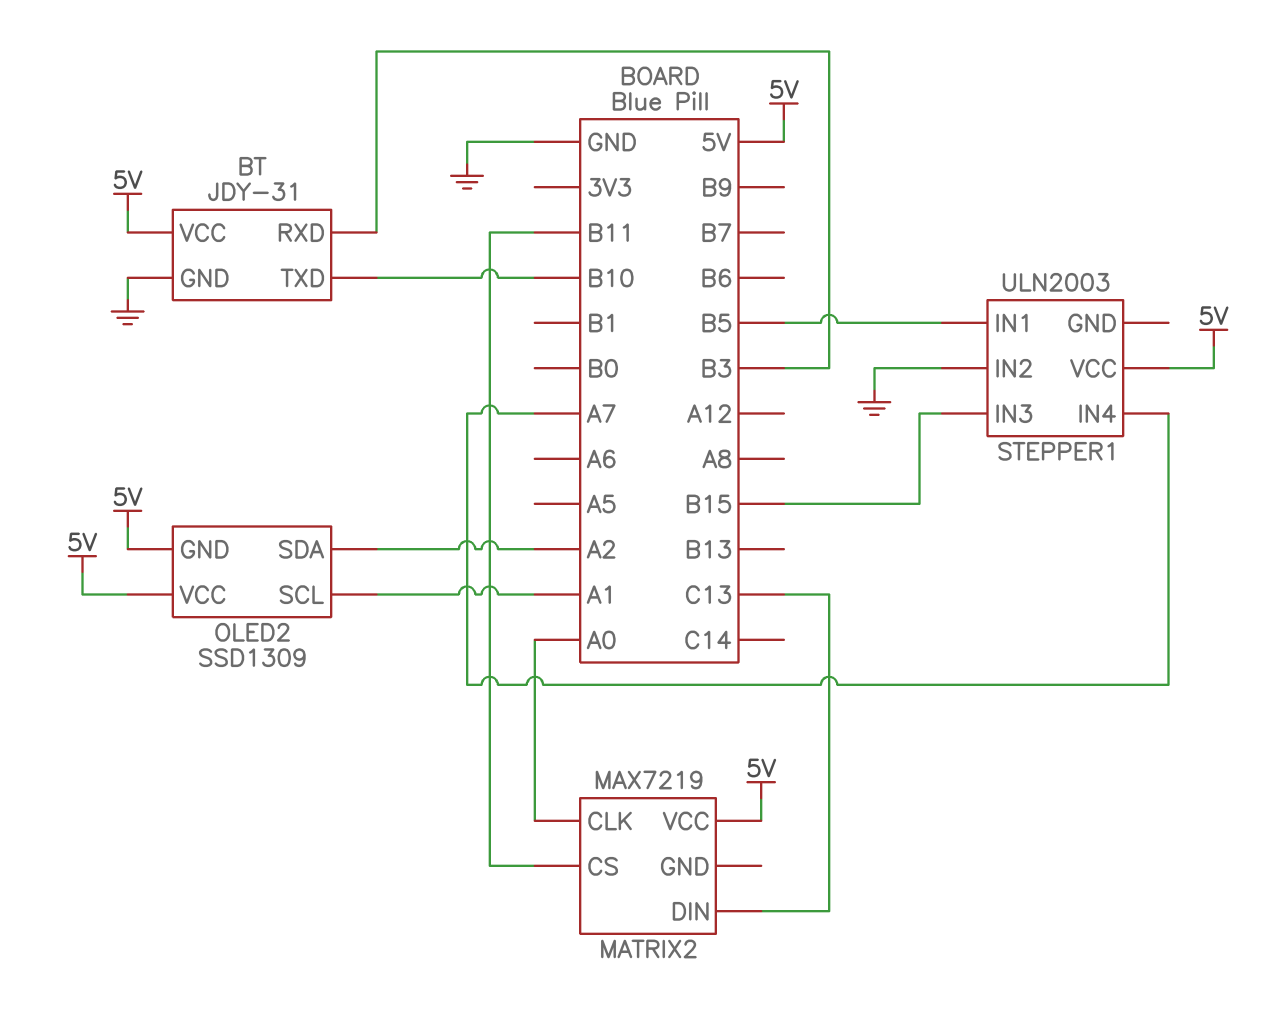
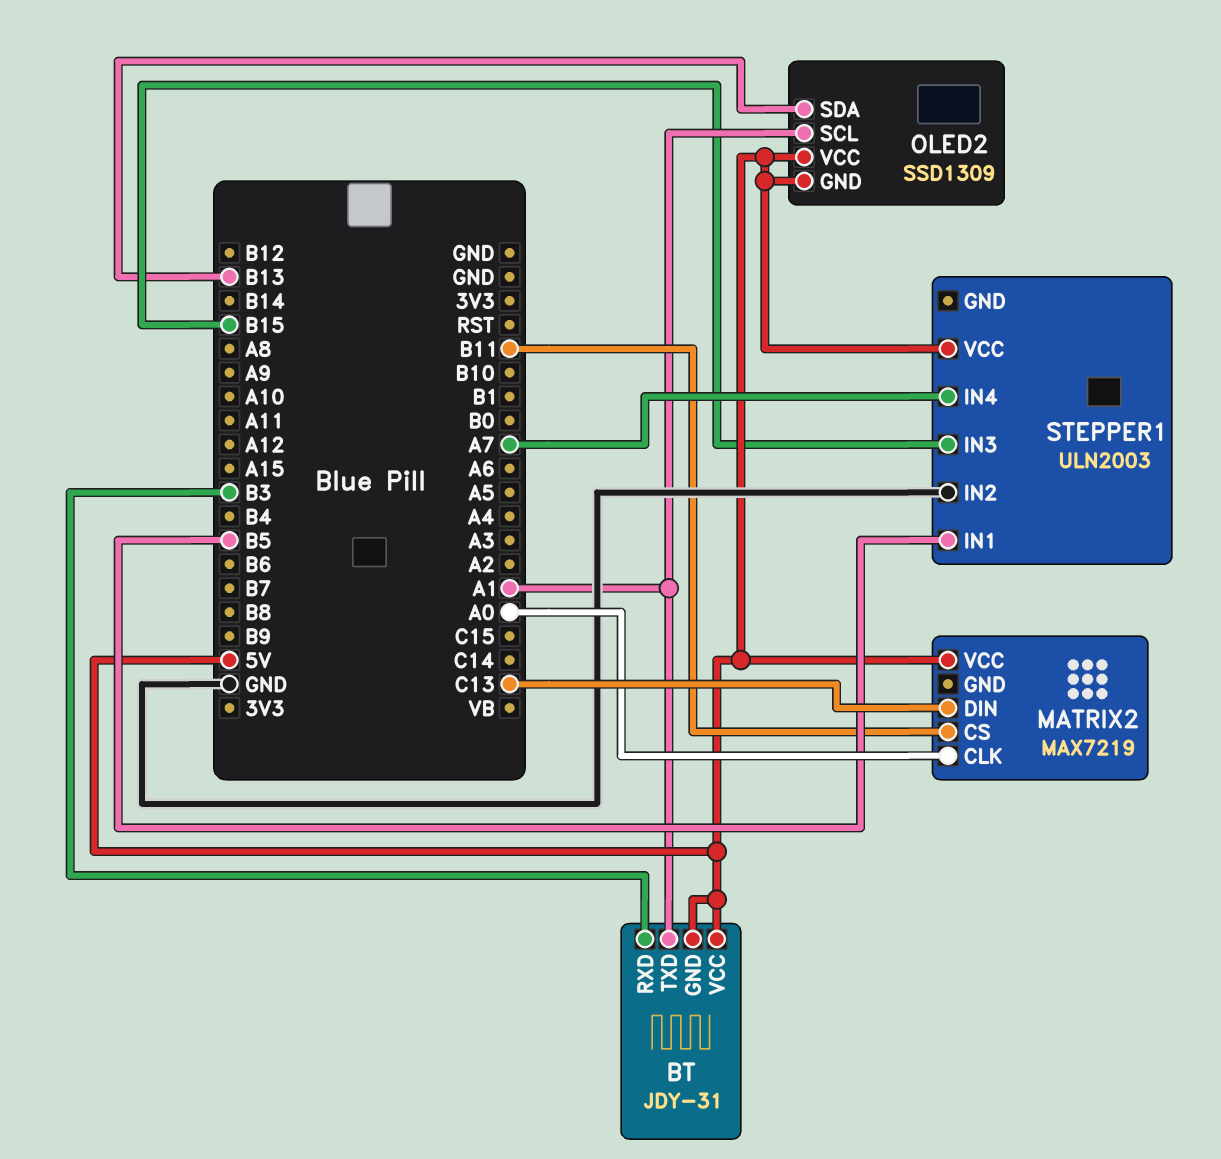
BT pin GND: GND -> 5V
BT pin TXD: B10 -> A1
OLED2 pin SDA: A2 -> B13

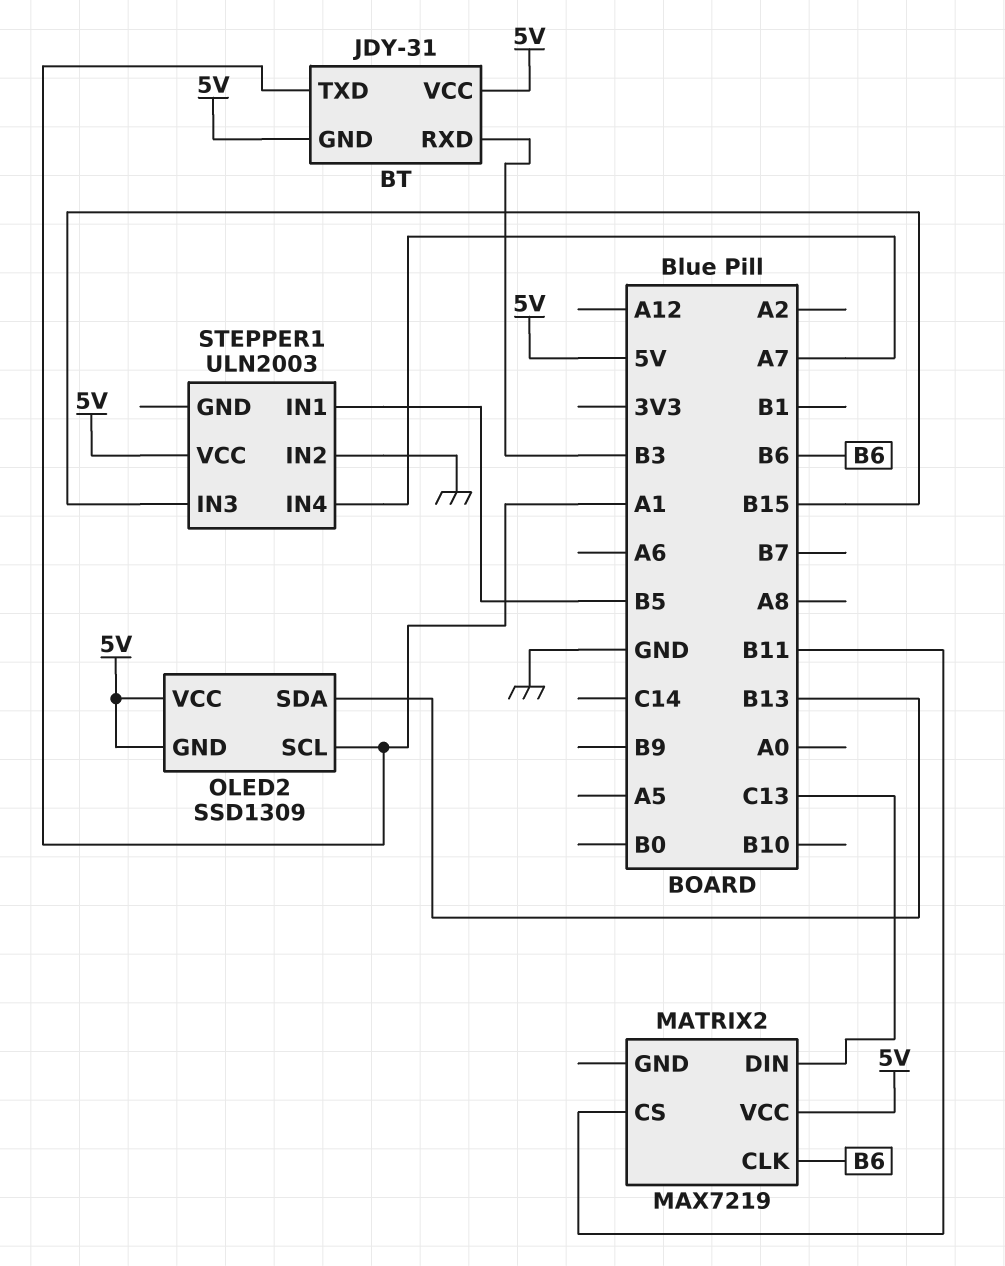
MATRIX2 pin CLK: A0 -> B6

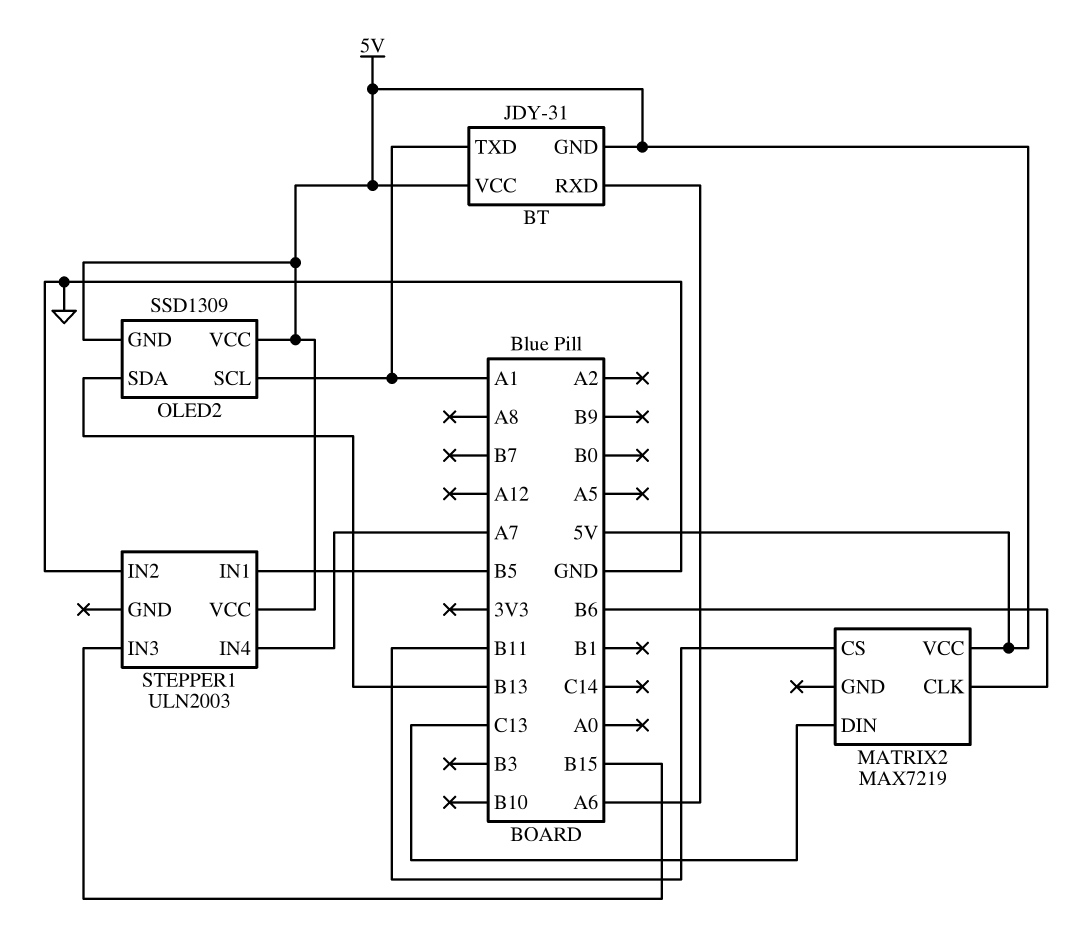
BT pin RXD: B3 -> A6

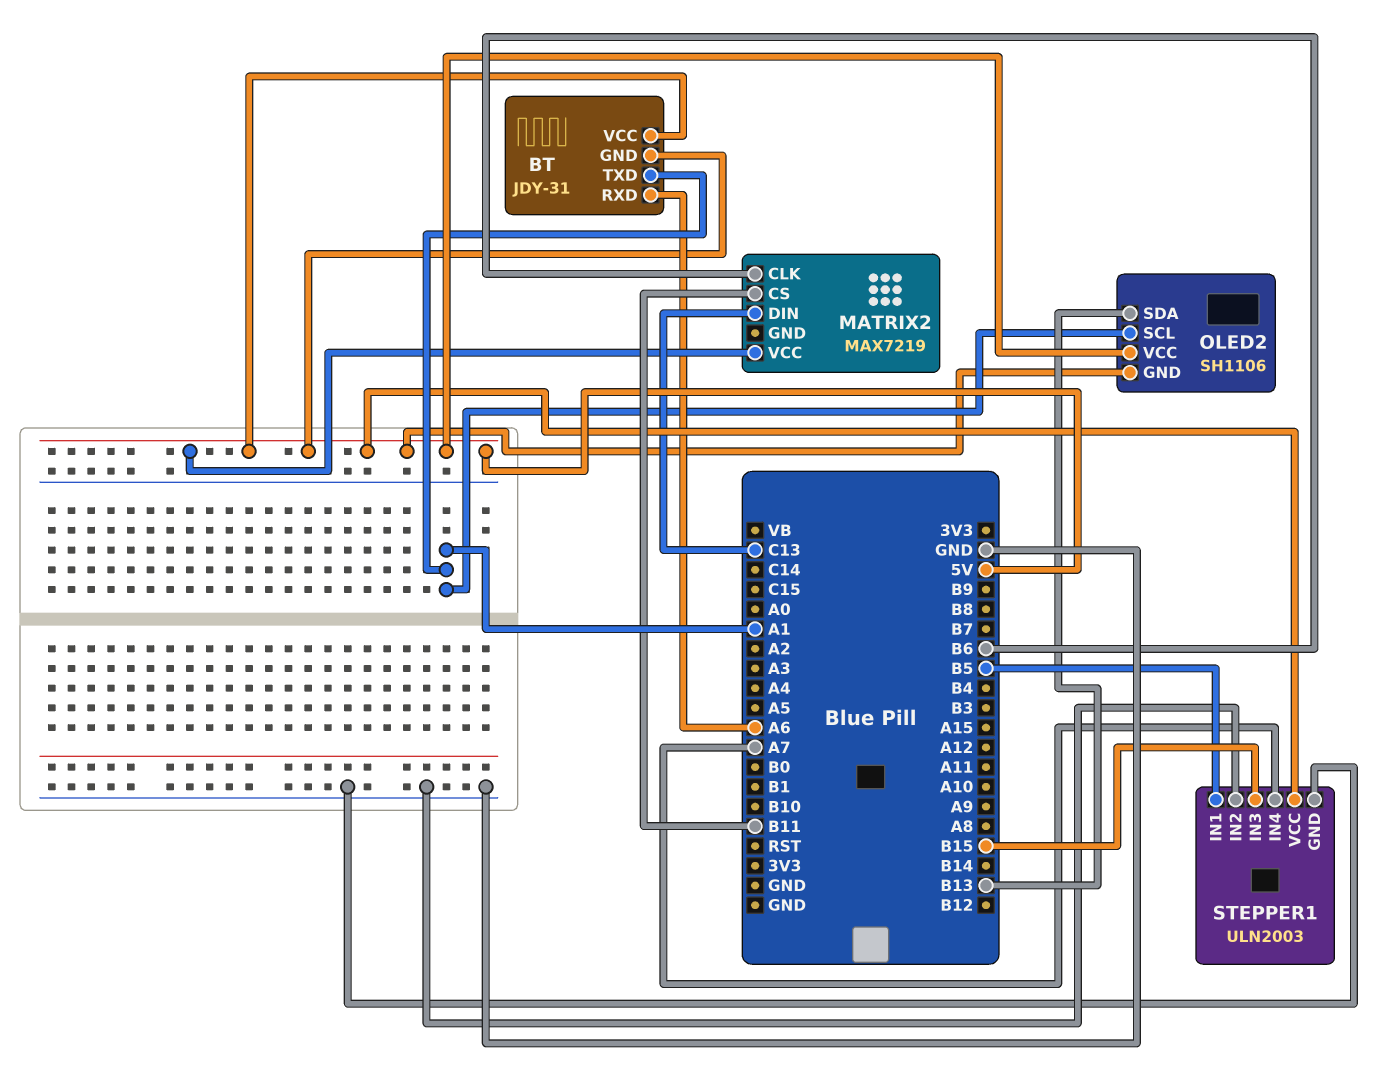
OLED2: SSD1309 -> SH1106
STEPPER1 pin GND: none -> GND

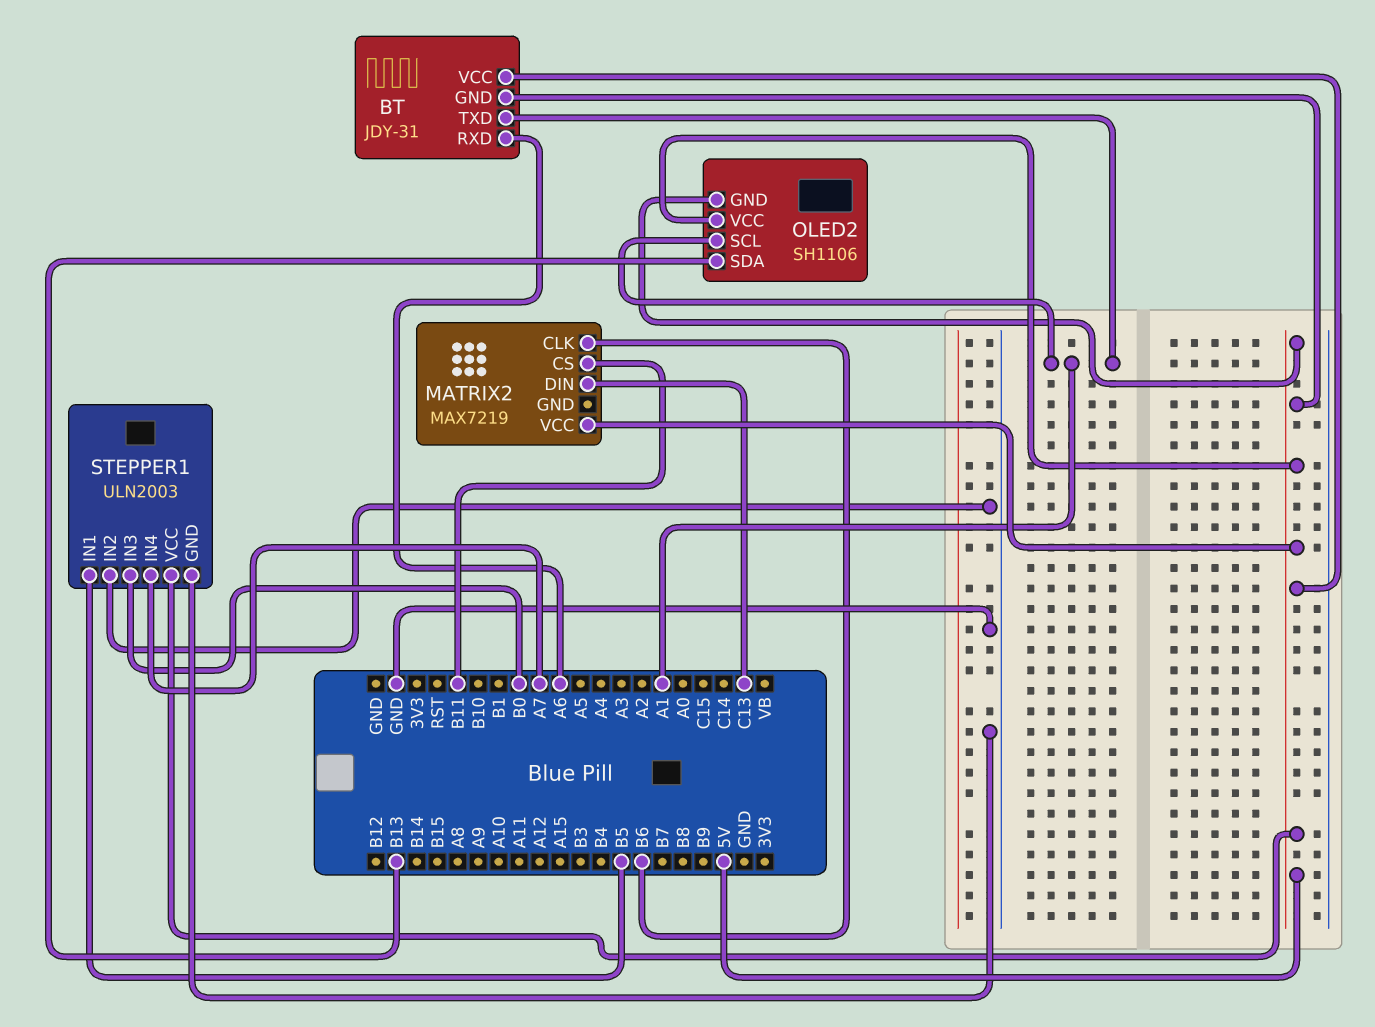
STEPPER1 pin IN3: B15 -> B0

